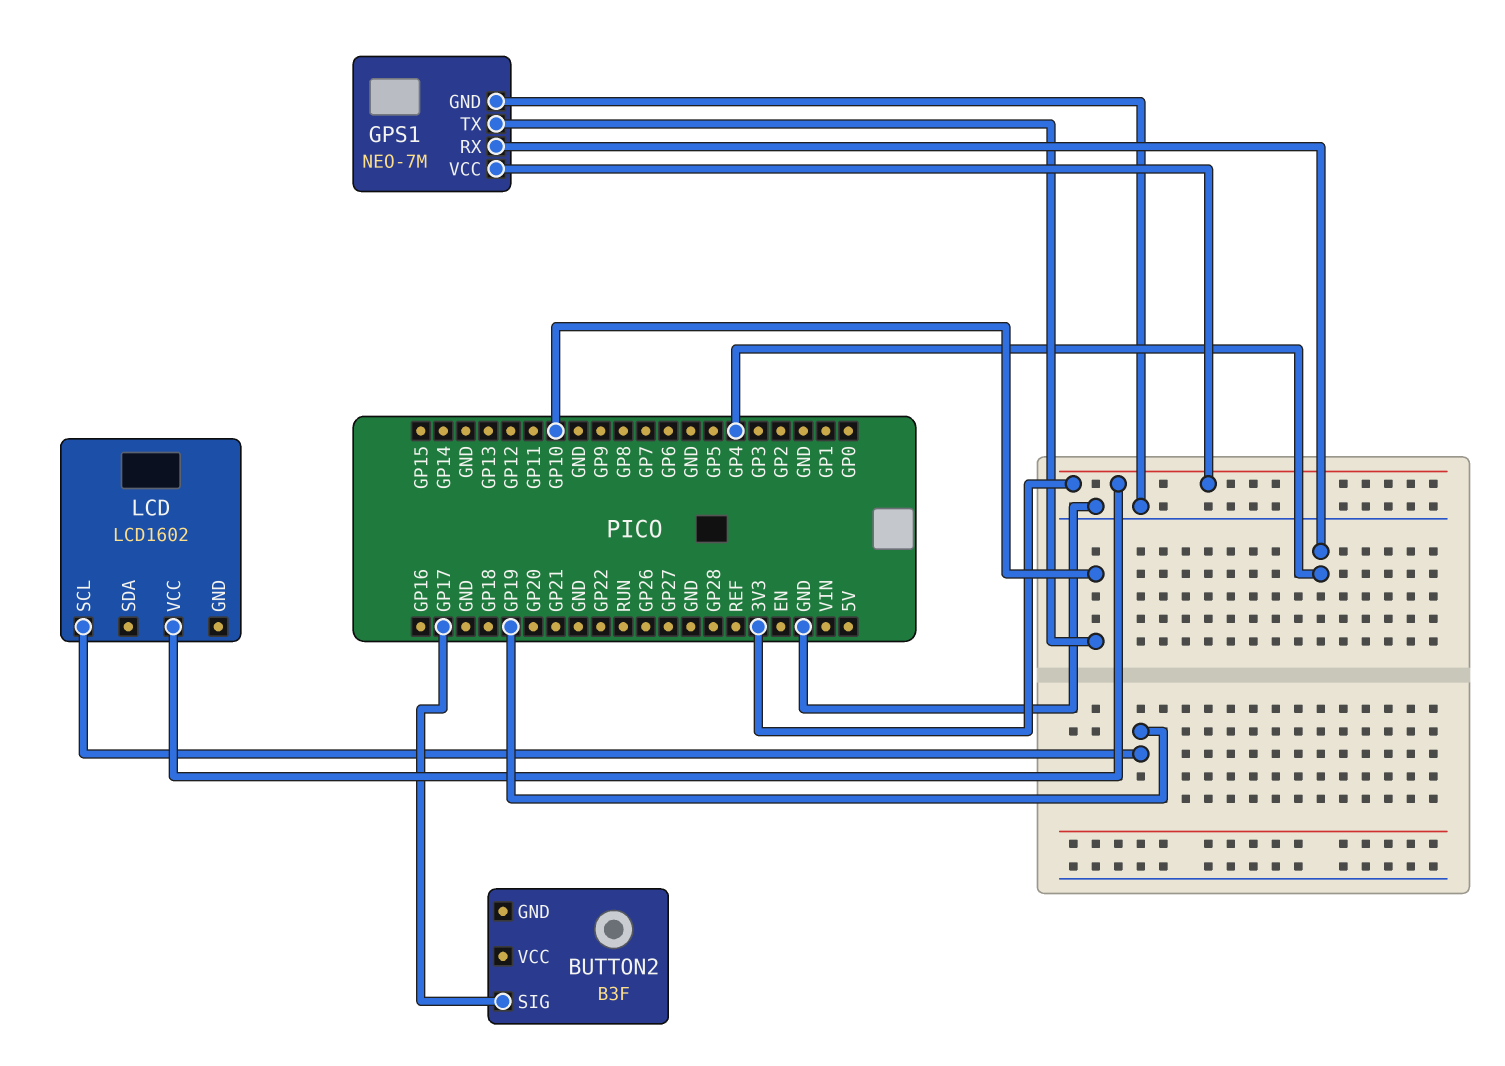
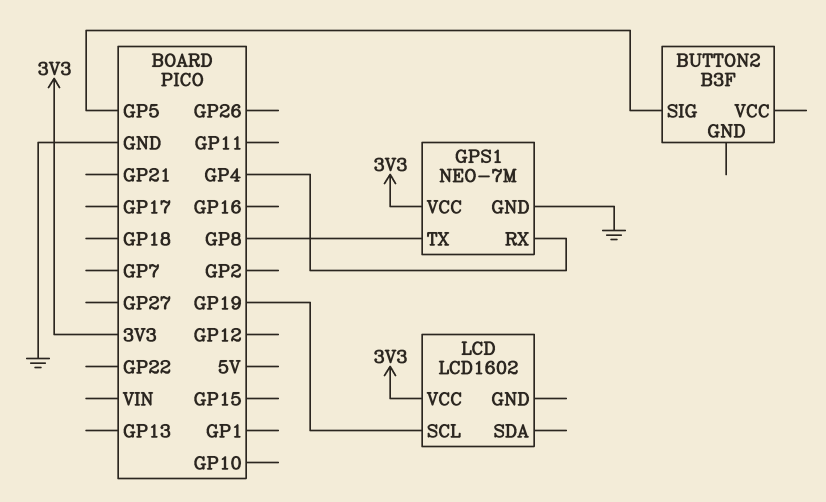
BUTTON2 pin SIG: GP17 -> GP5
GPS1 pin TX: GP10 -> GP8

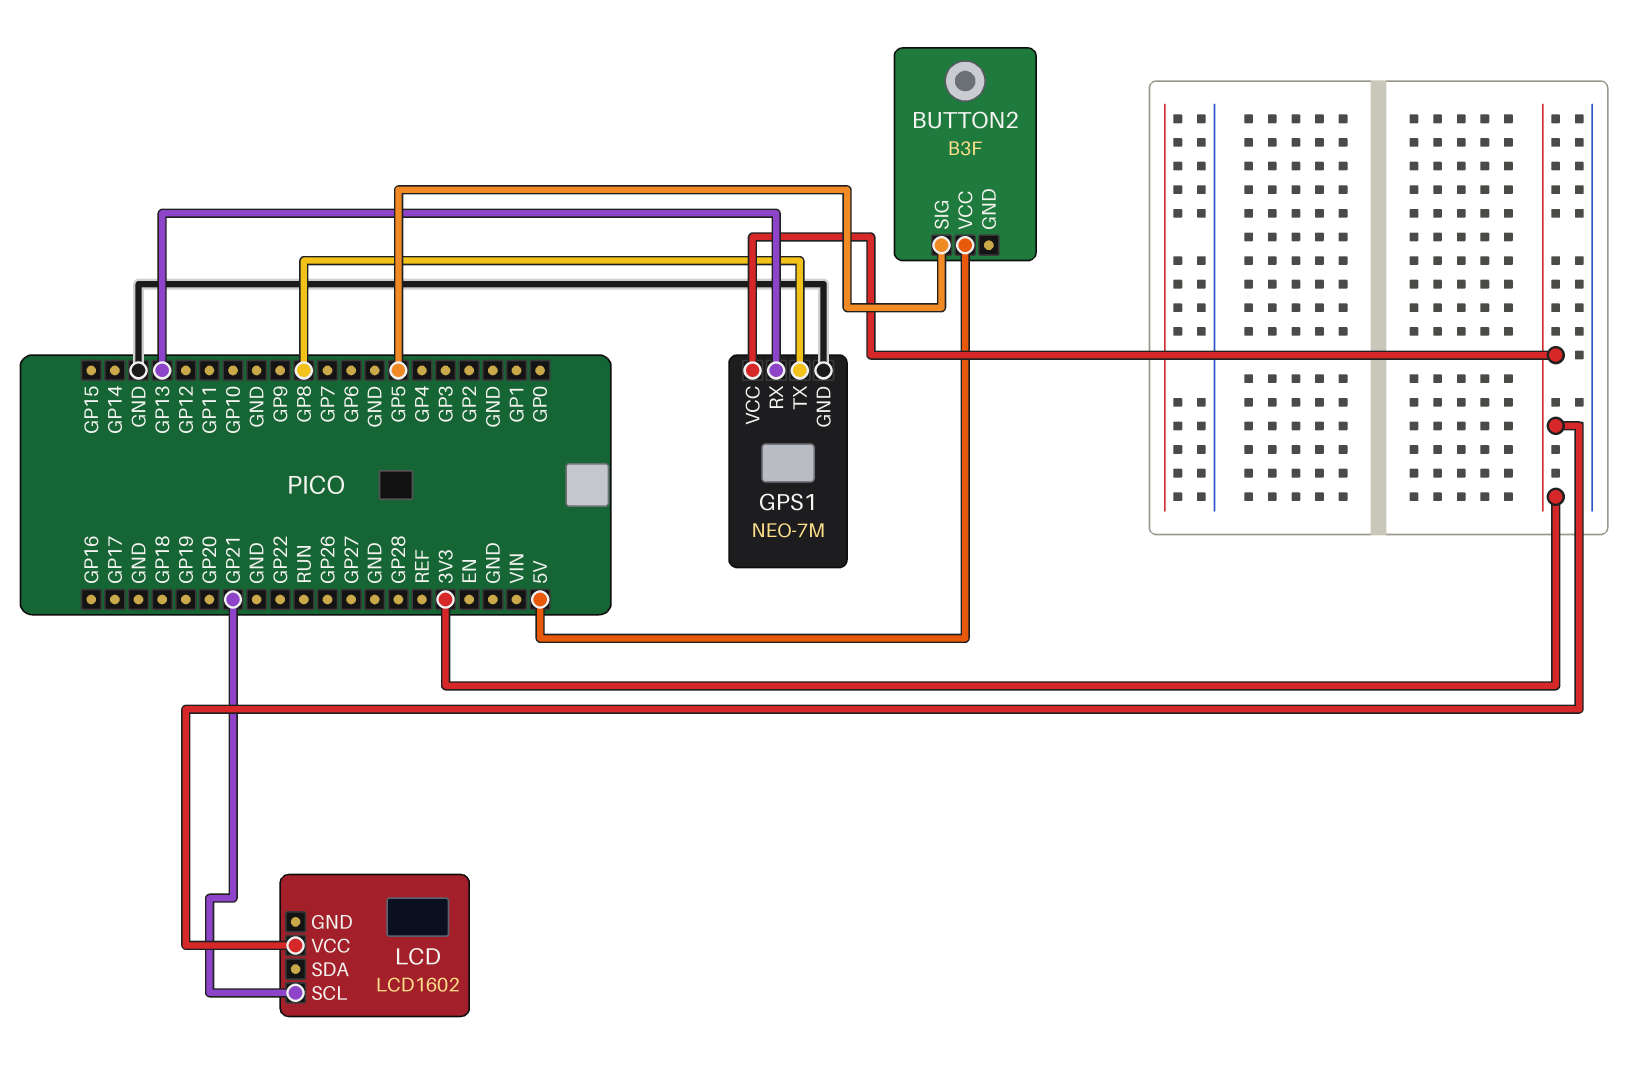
BUTTON2 pin VCC: none -> 5V
GPS1 pin RX: GP4 -> GP13
LCD pin SCL: GP19 -> GP21

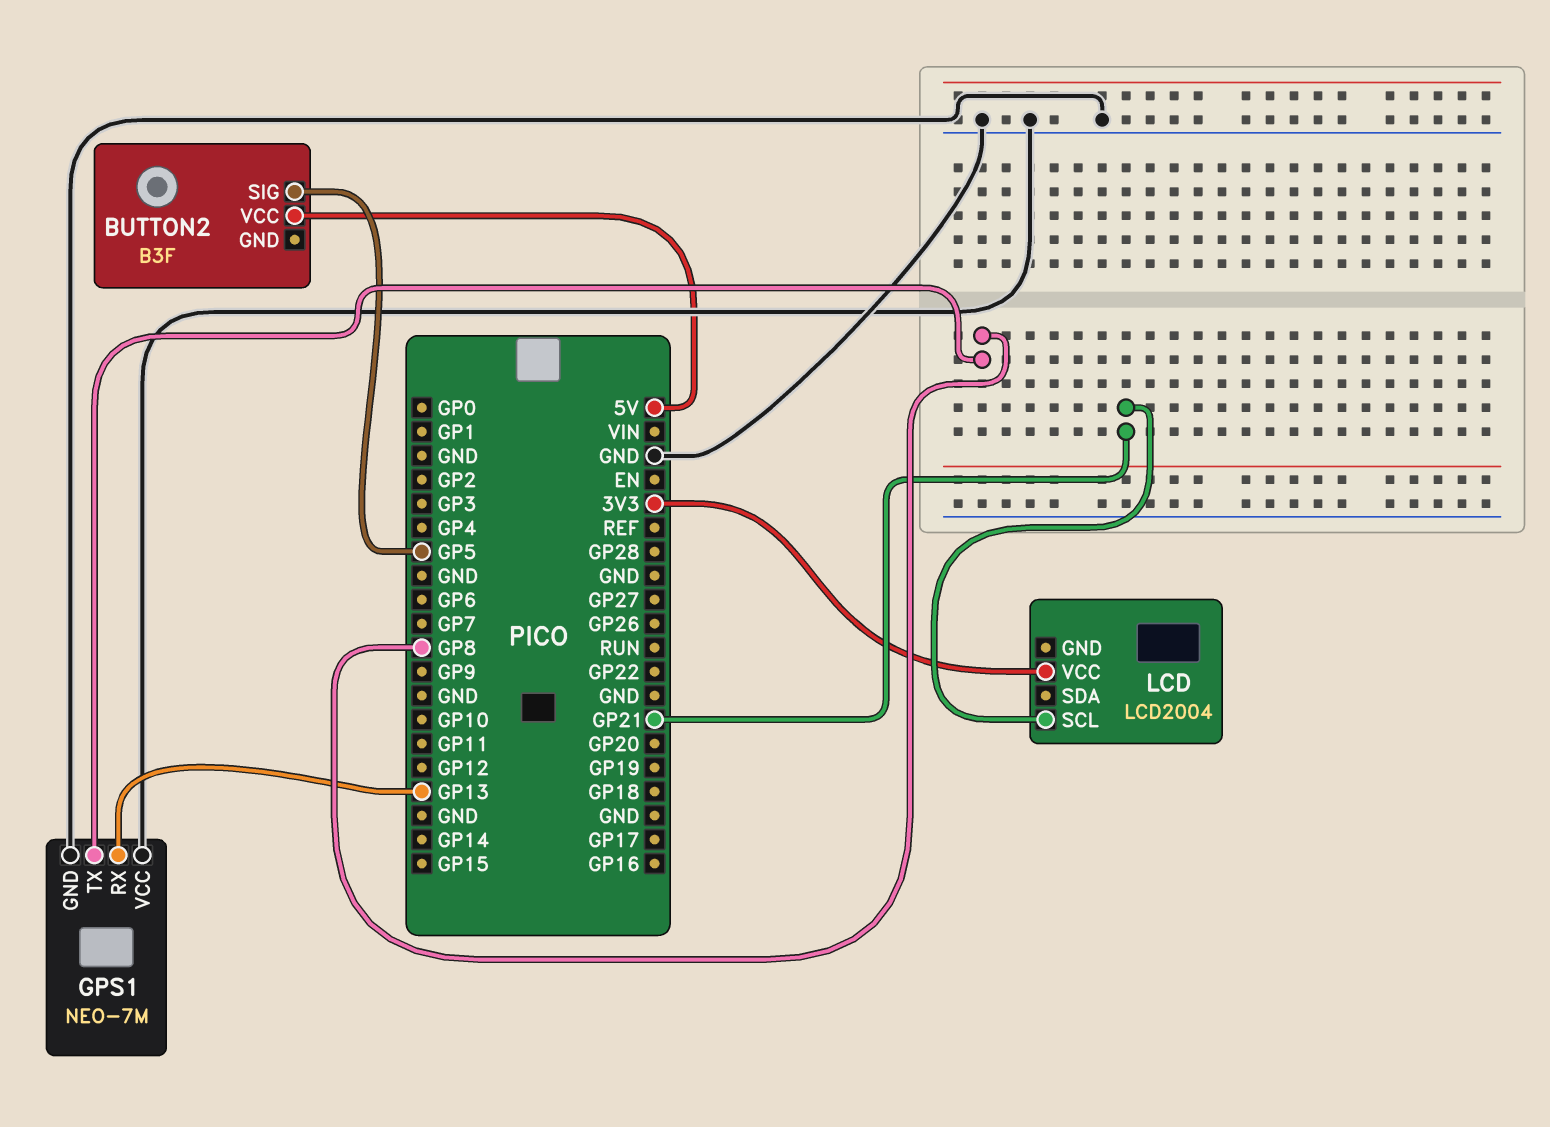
GPS1 pin VCC: 3V3 -> GND
LCD: LCD1602 -> LCD2004

